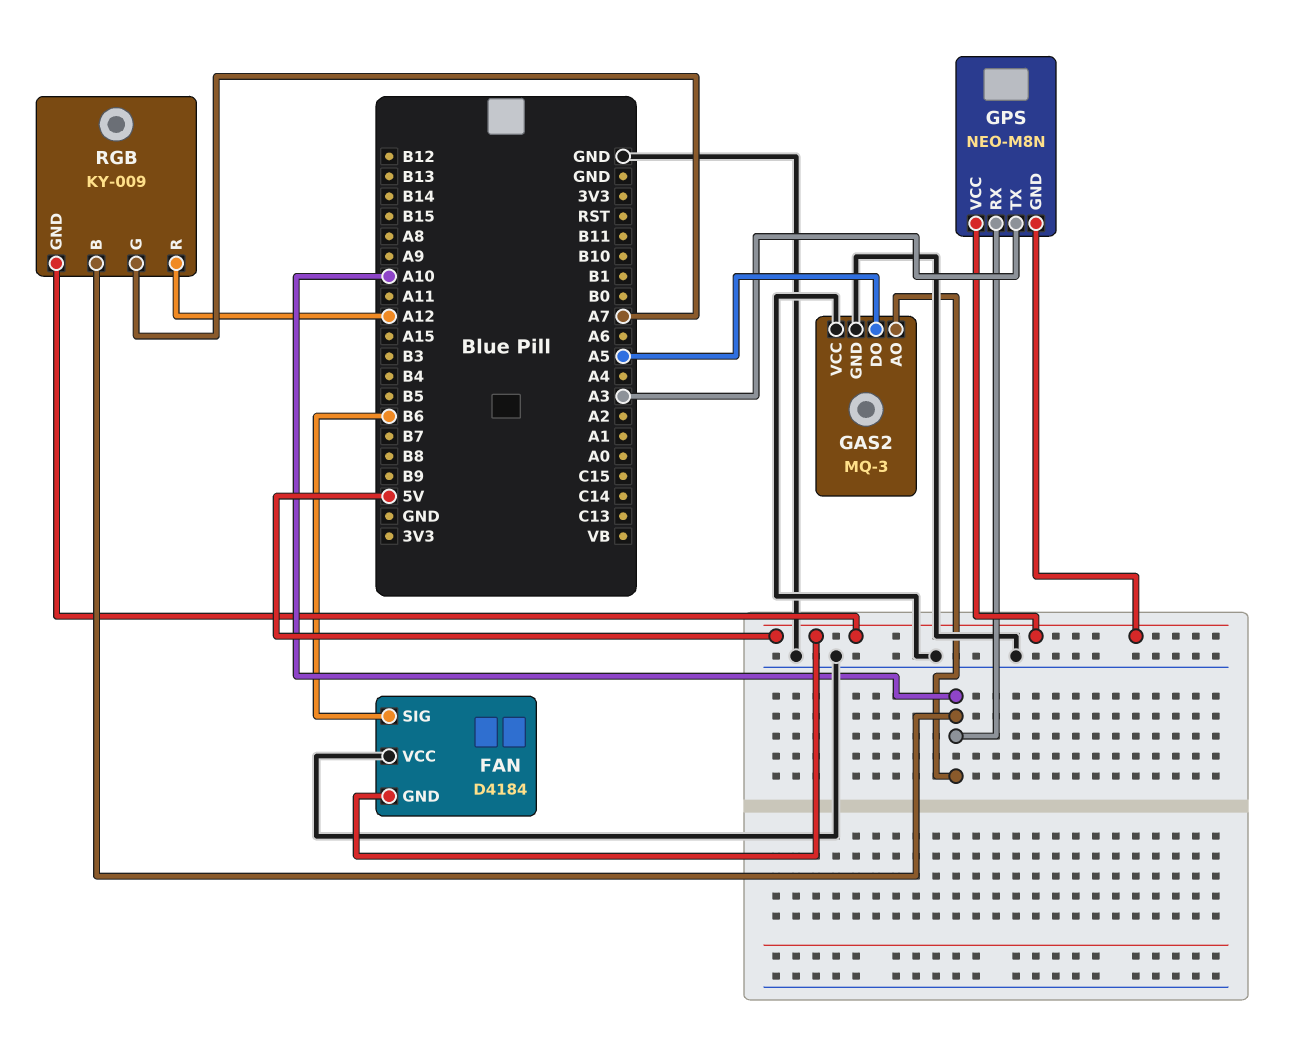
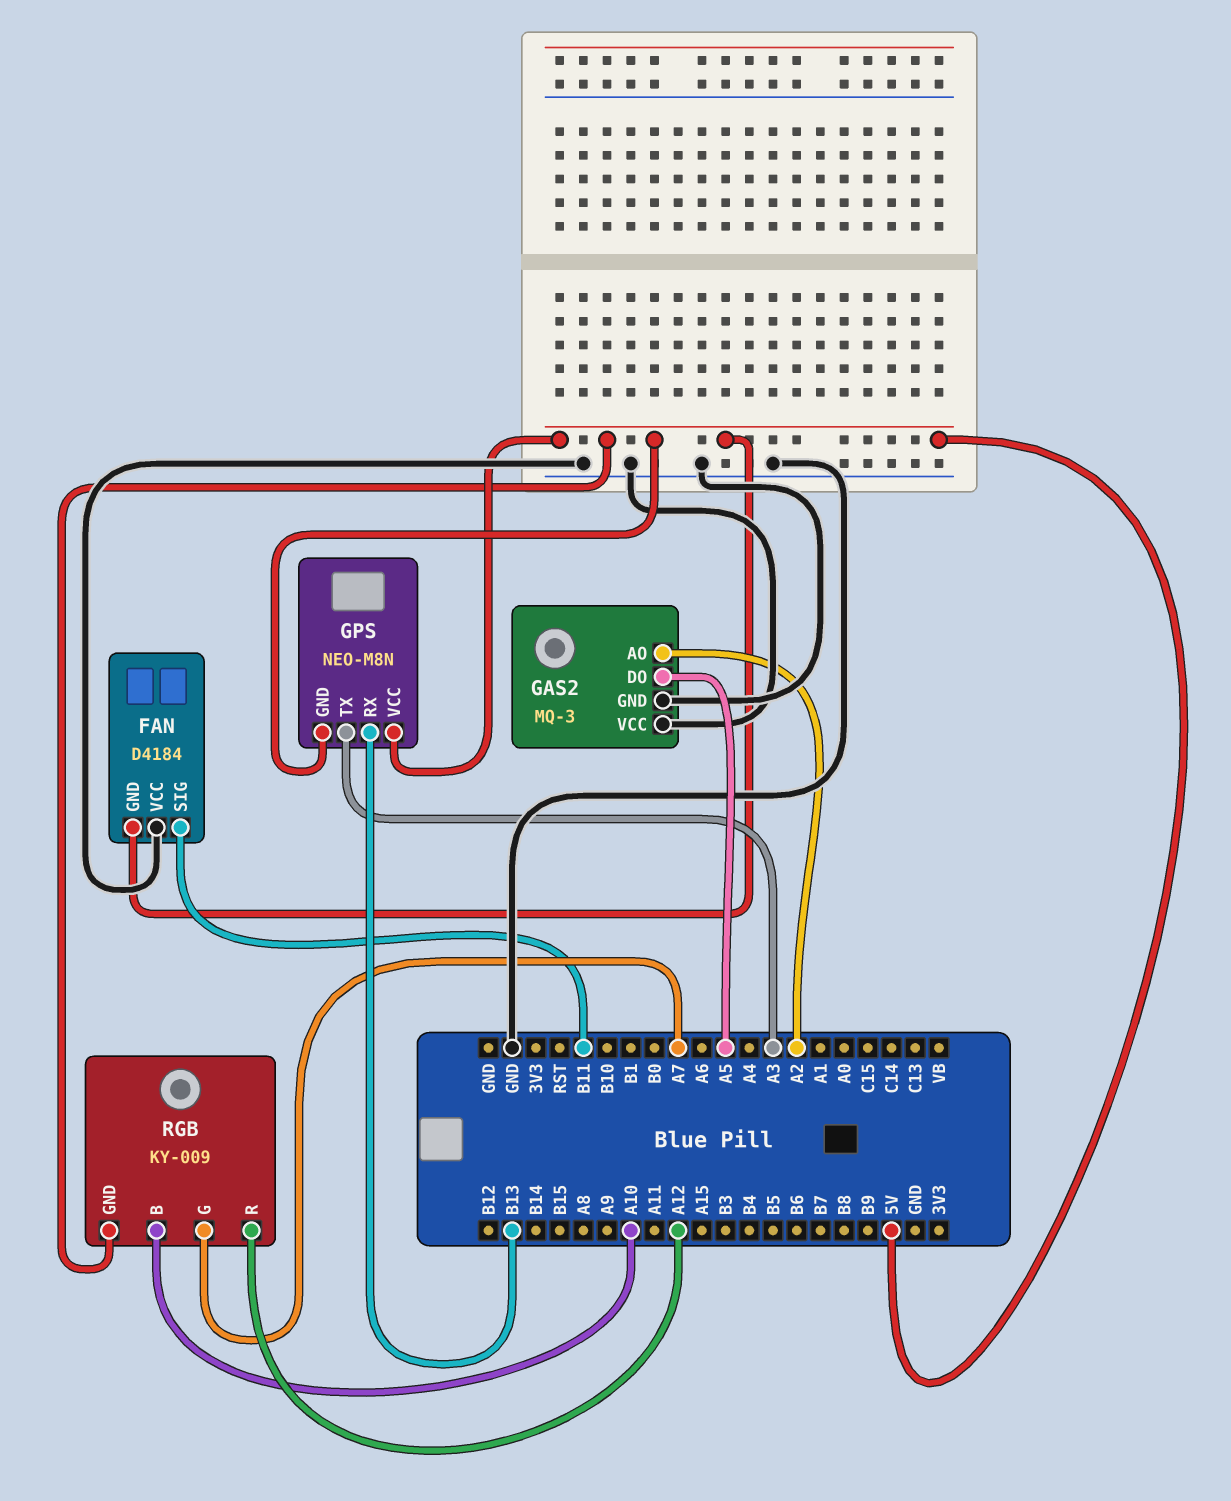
FAN pin SIG: B6 -> B11
GAS2 pin AO: A10 -> A2
GPS pin RX: A10 -> B13

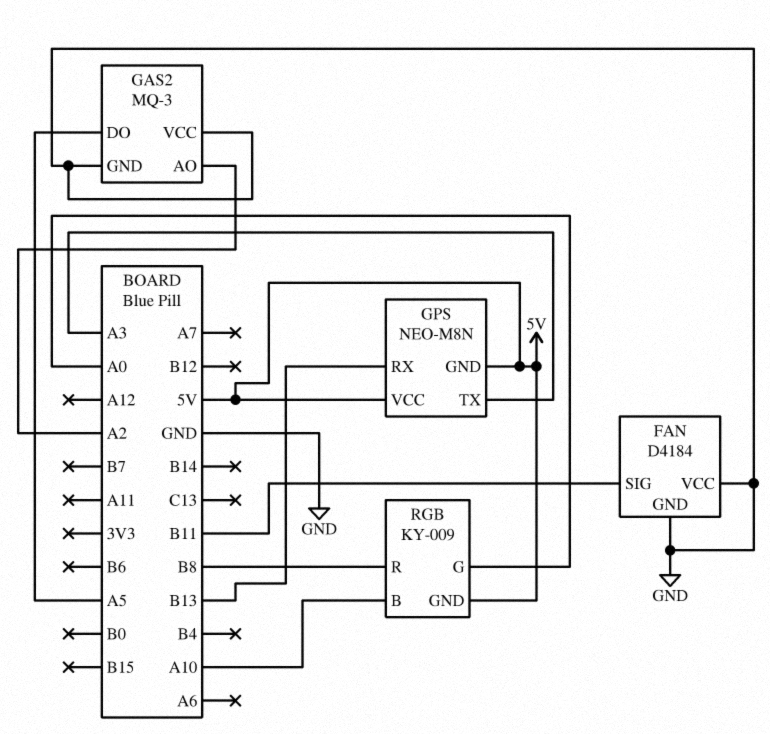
FAN pin GND: 5V -> GND
RGB pin G: A7 -> A0
RGB pin R: A12 -> B8

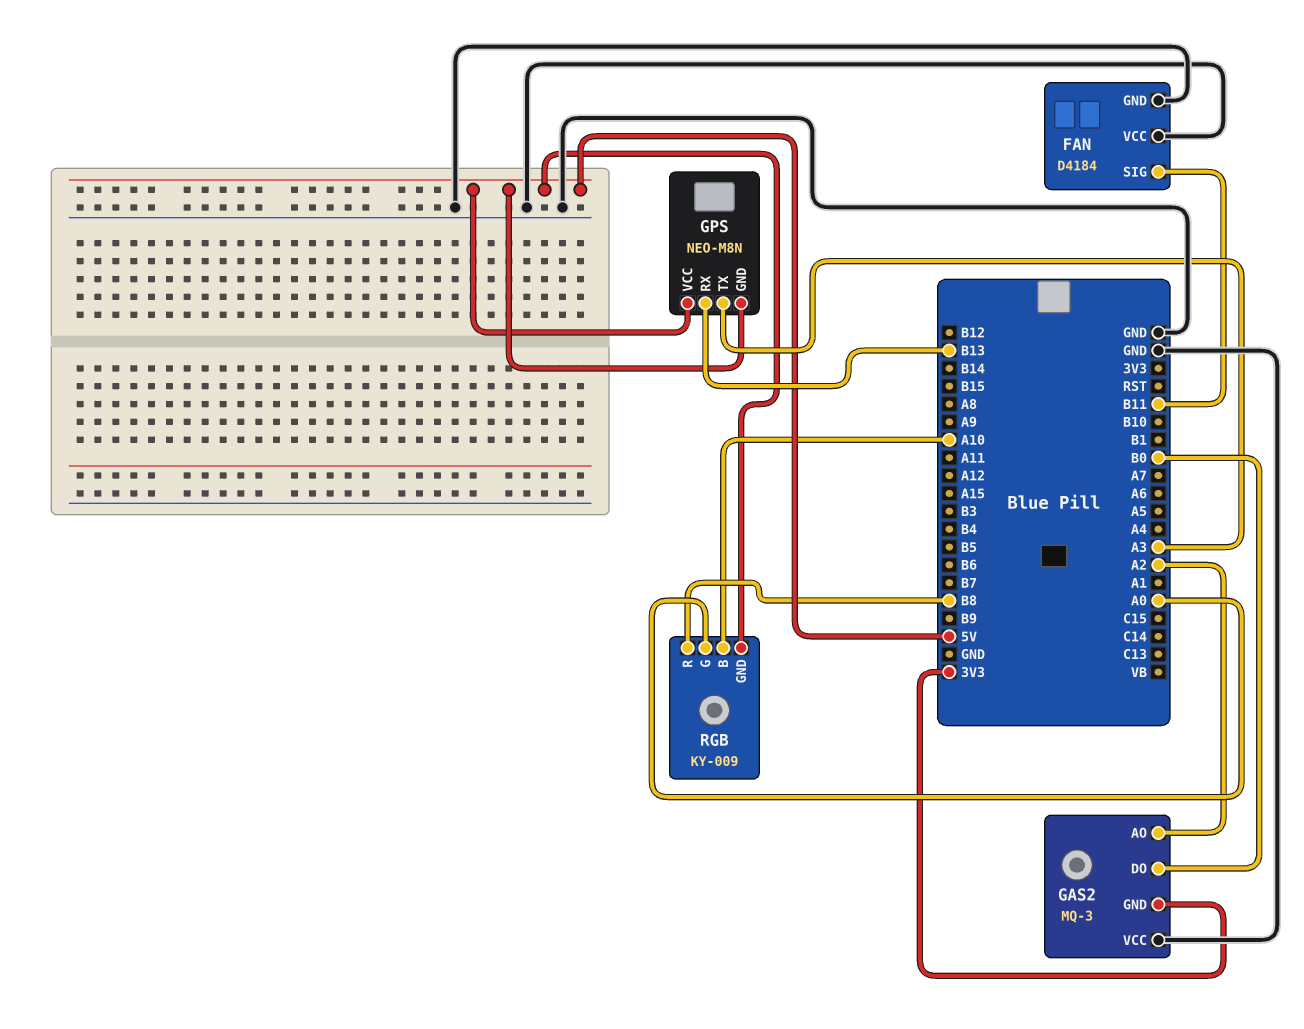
GAS2 pin DO: A5 -> B0
GAS2 pin GND: GND -> 3V3

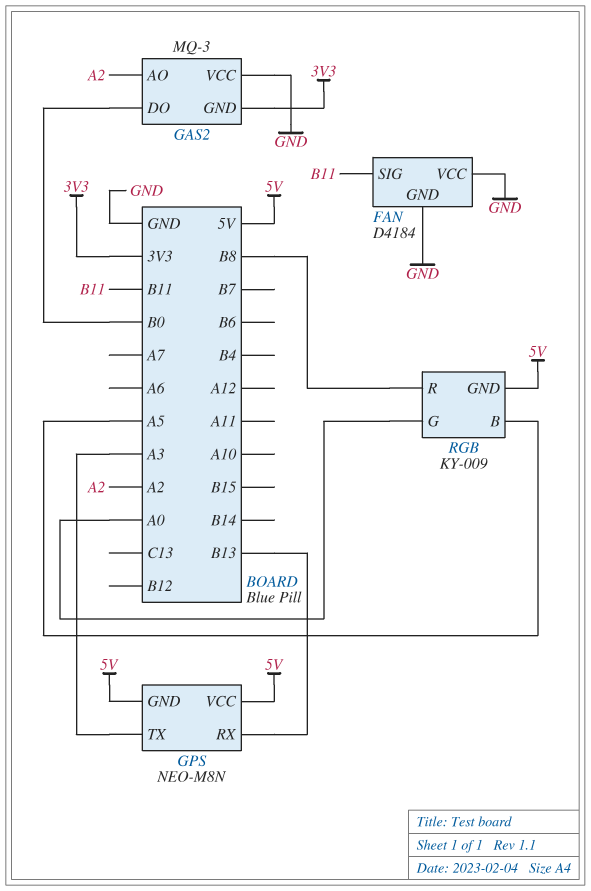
RGB pin B: A10 -> A5

